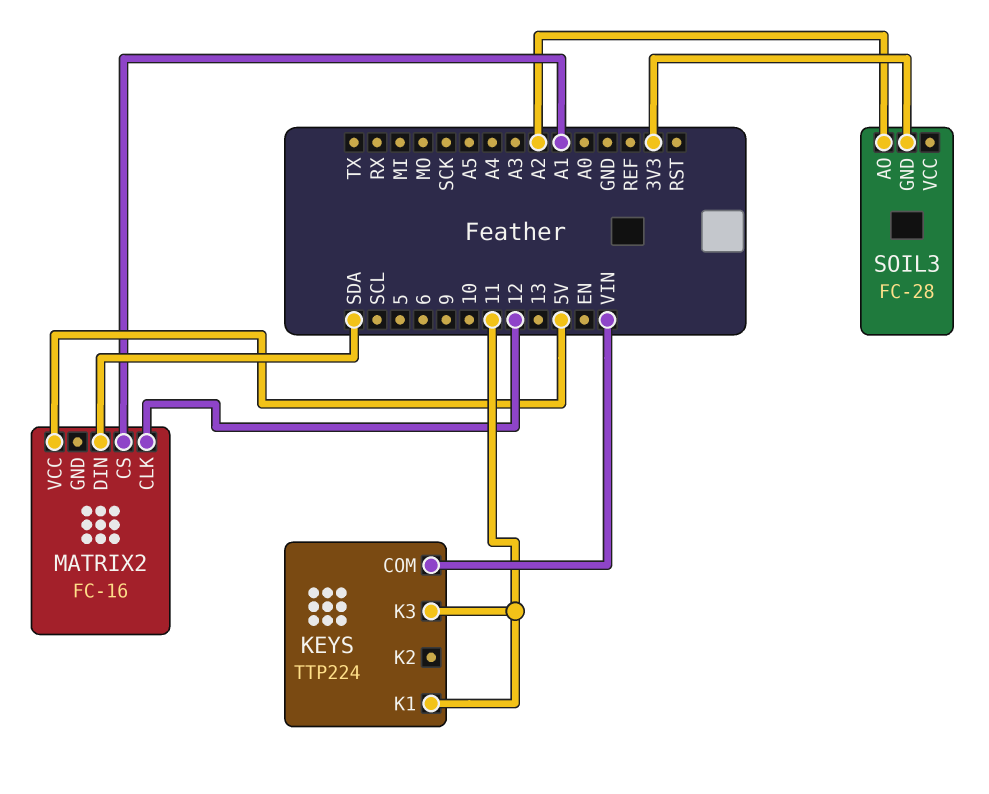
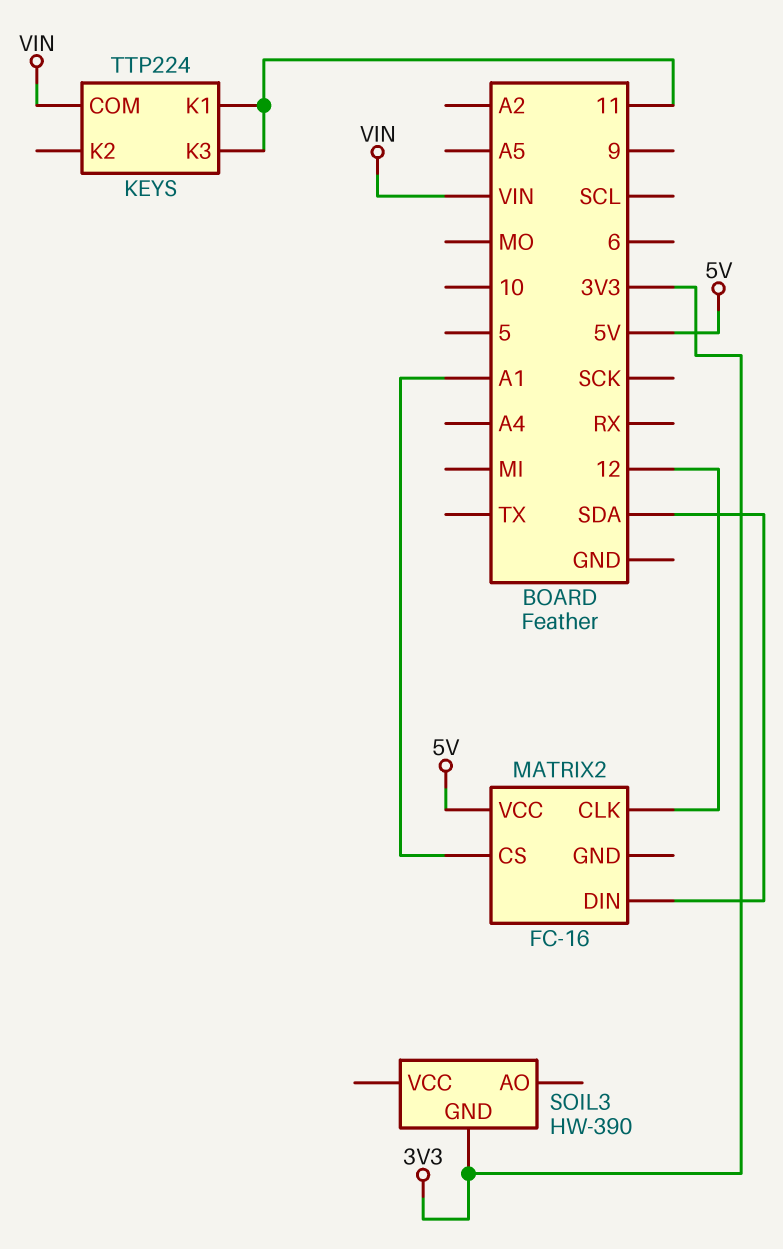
SOIL3: FC-28 -> HW-390
SOIL3 pin AO: A2 -> none

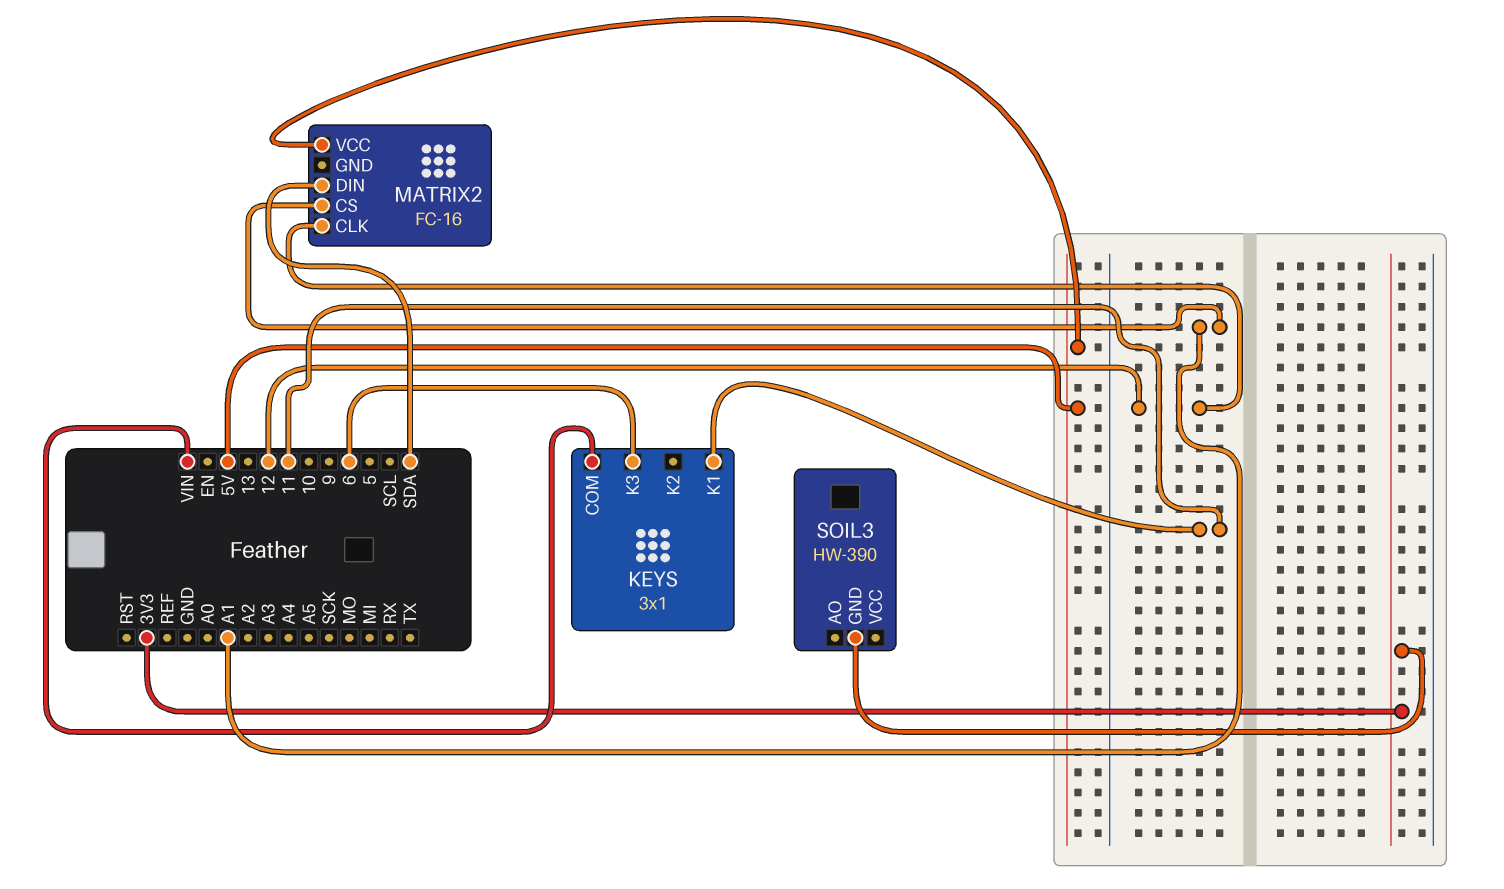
KEYS: TTP224 -> 3x1
KEYS pin K3: 11 -> 6

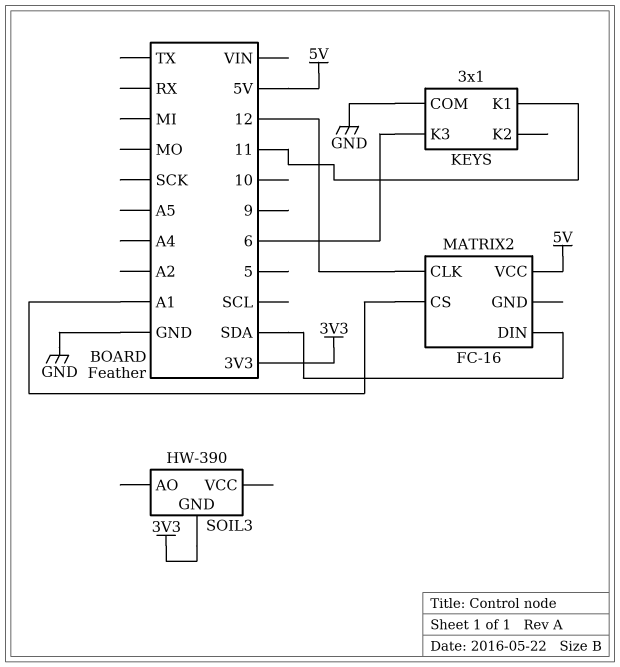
KEYS pin COM: VIN -> GND

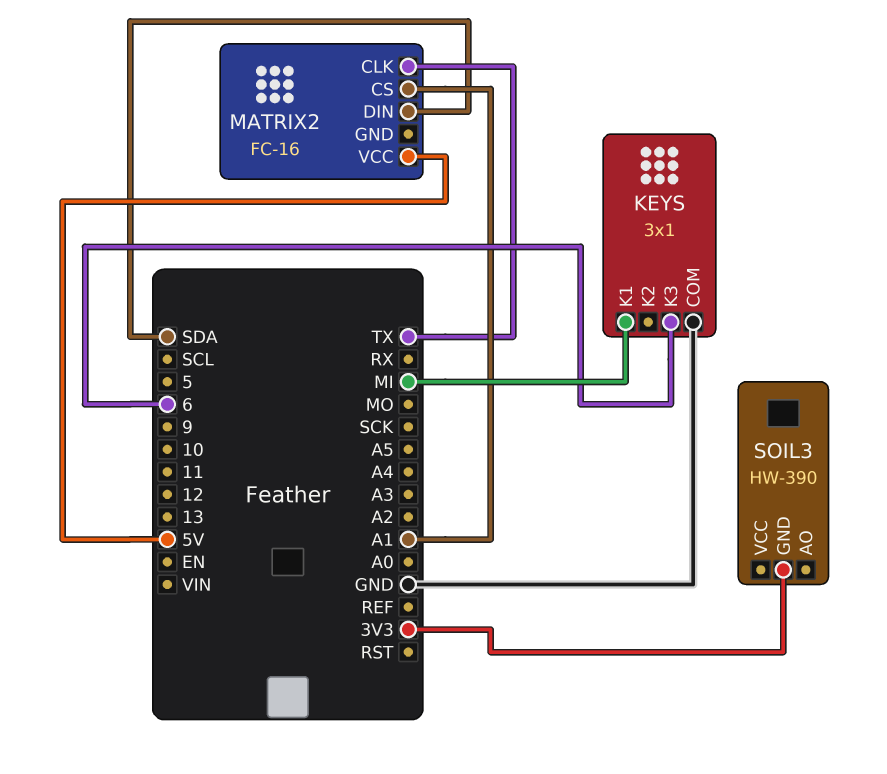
KEYS pin K1: 11 -> MI
MATRIX2 pin CLK: 12 -> TX

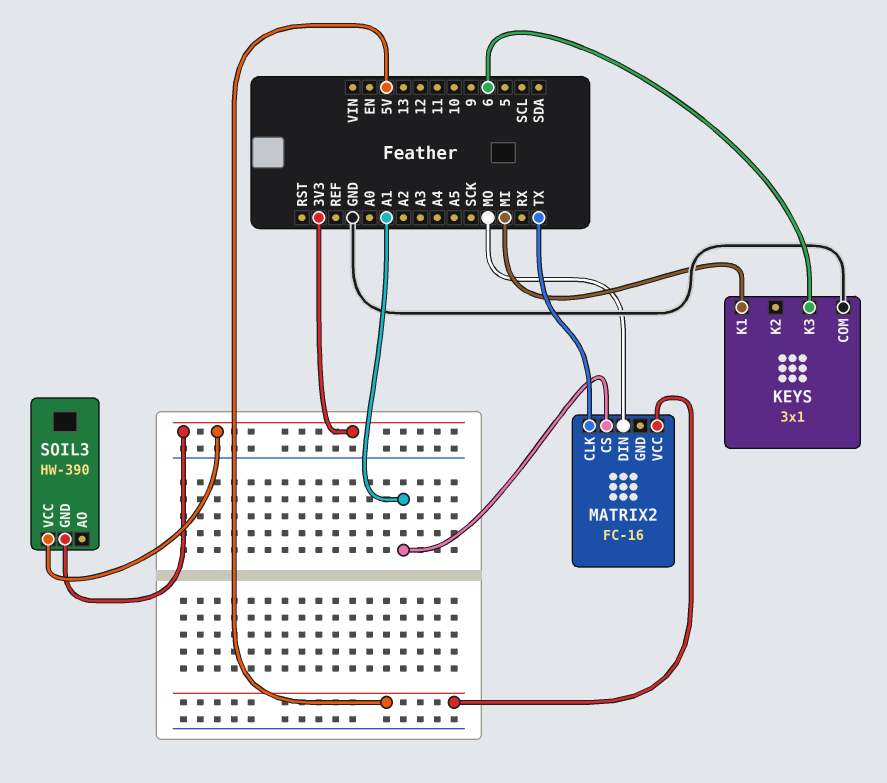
MATRIX2 pin DIN: SDA -> MO
SOIL3 pin VCC: none -> 3V3

